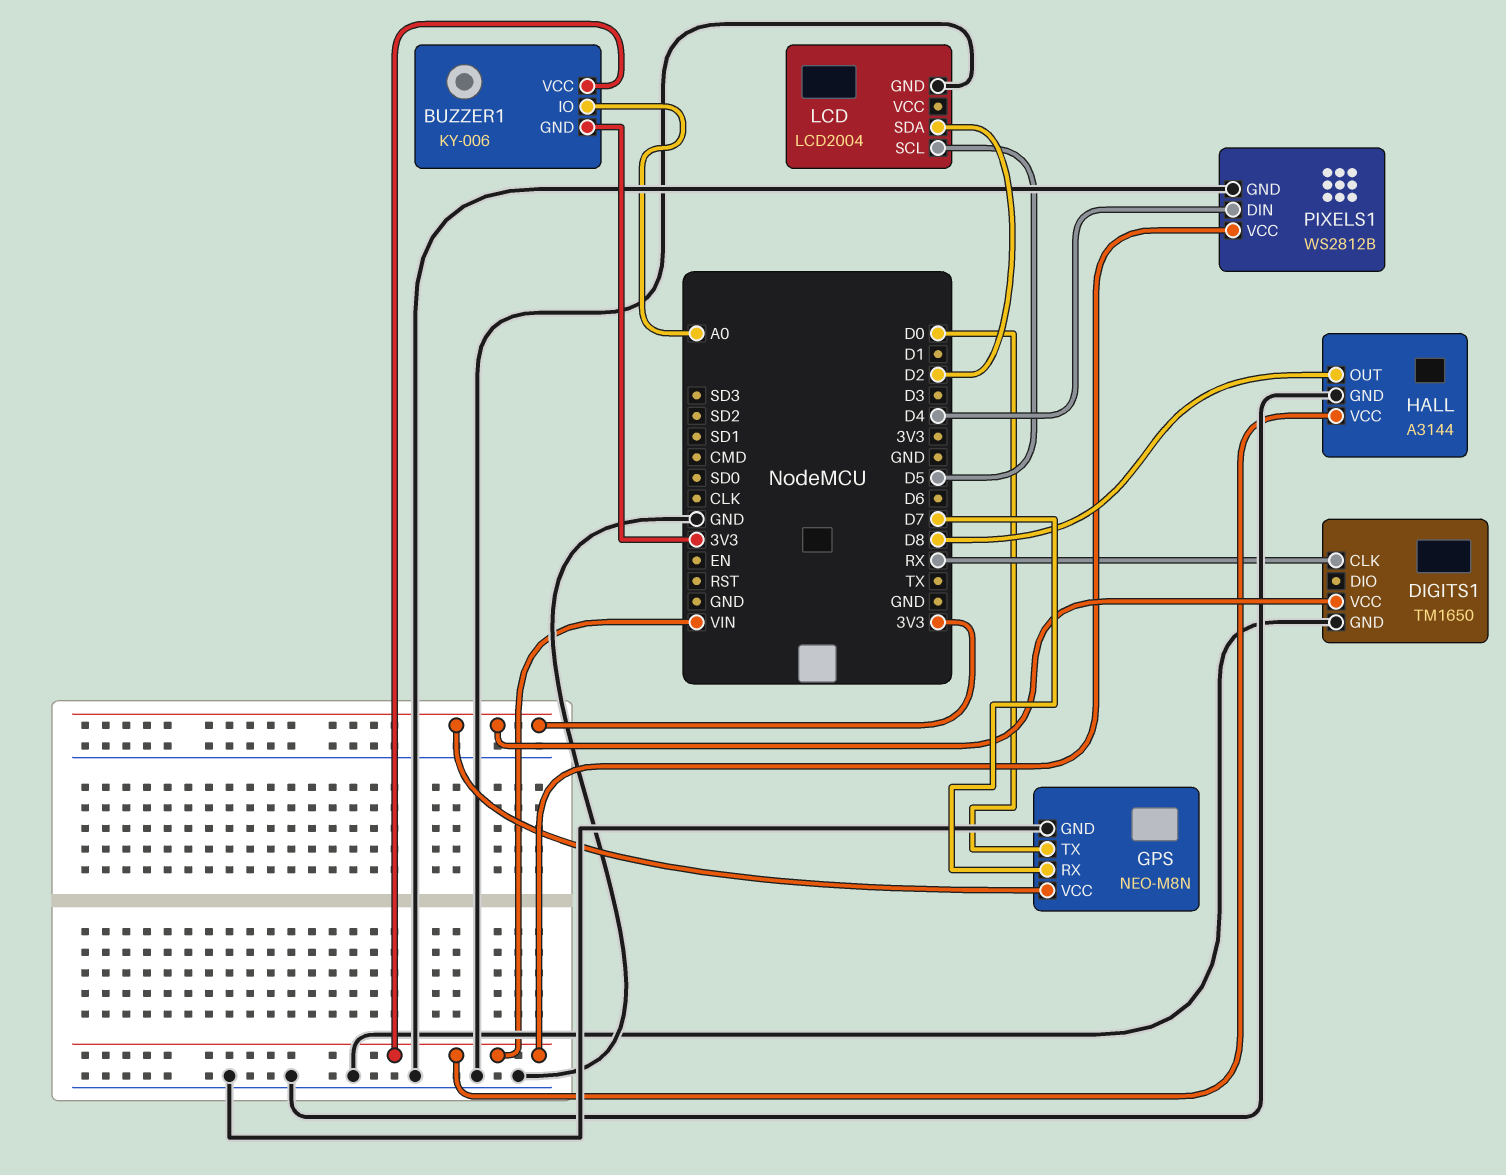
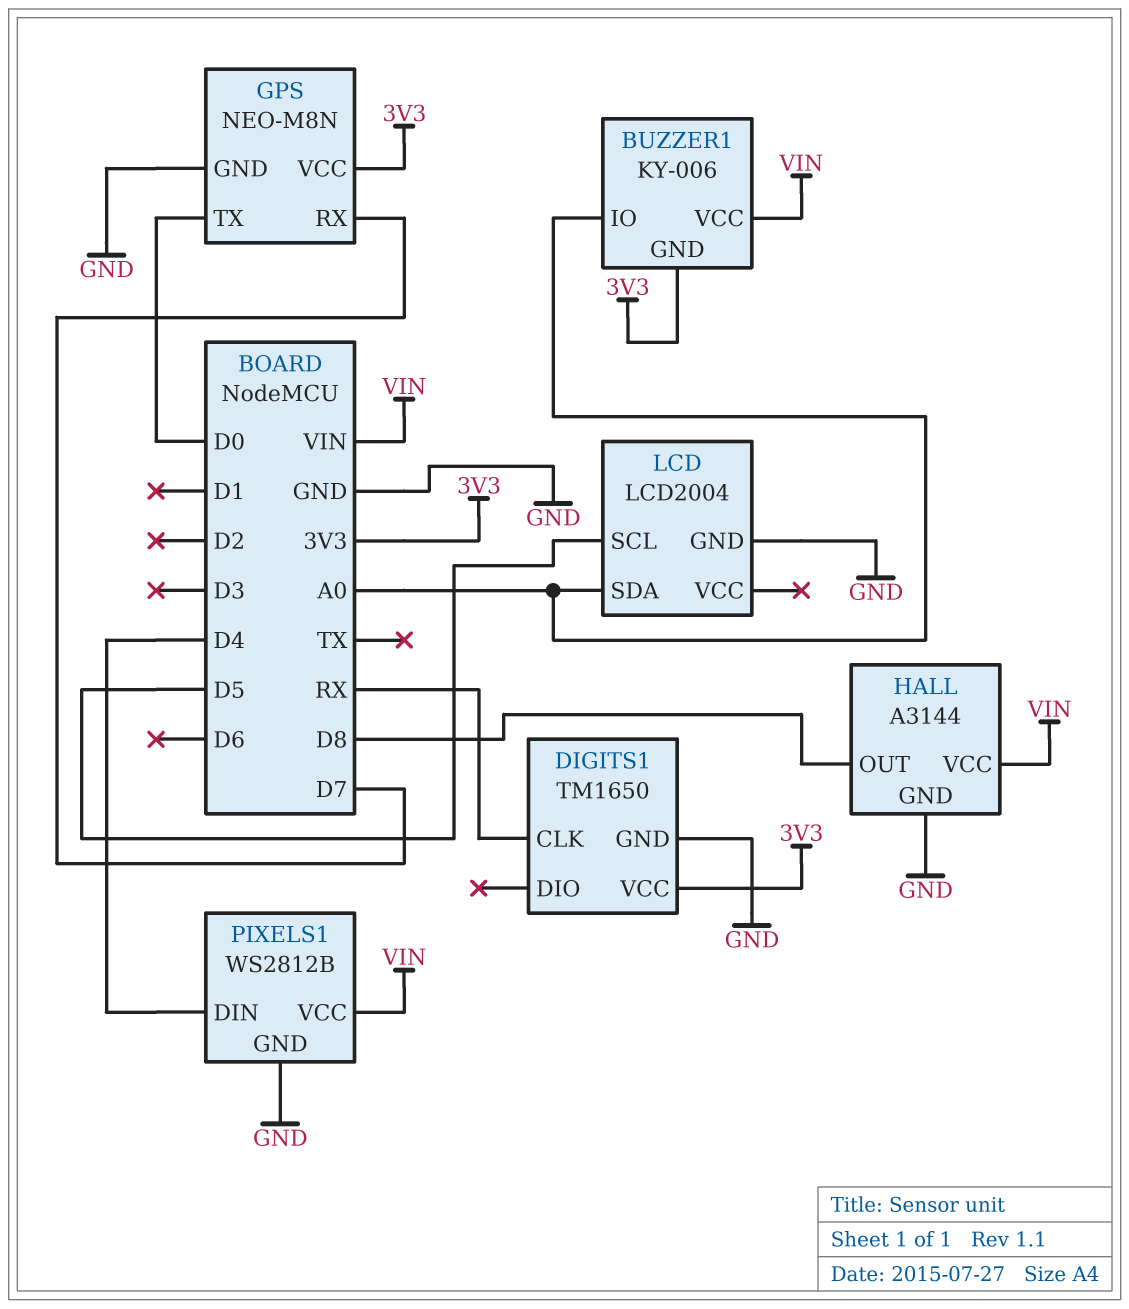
LCD pin SDA: D2 -> A0

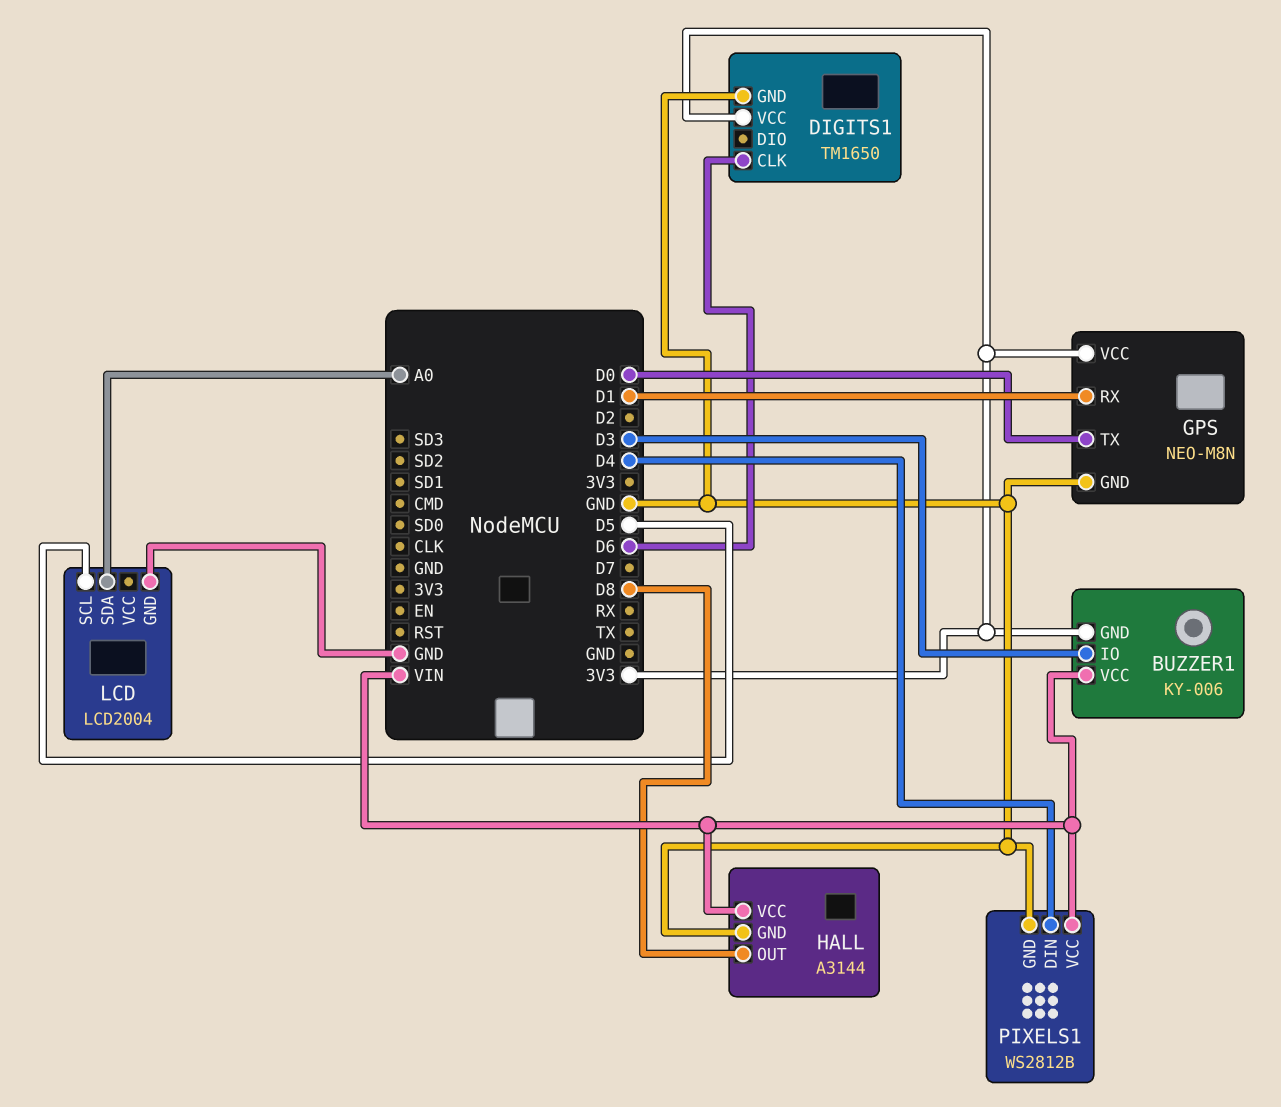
BUZZER1 pin IO: A0 -> D3
DIGITS1 pin CLK: RX -> D6
GPS pin RX: D7 -> D1

